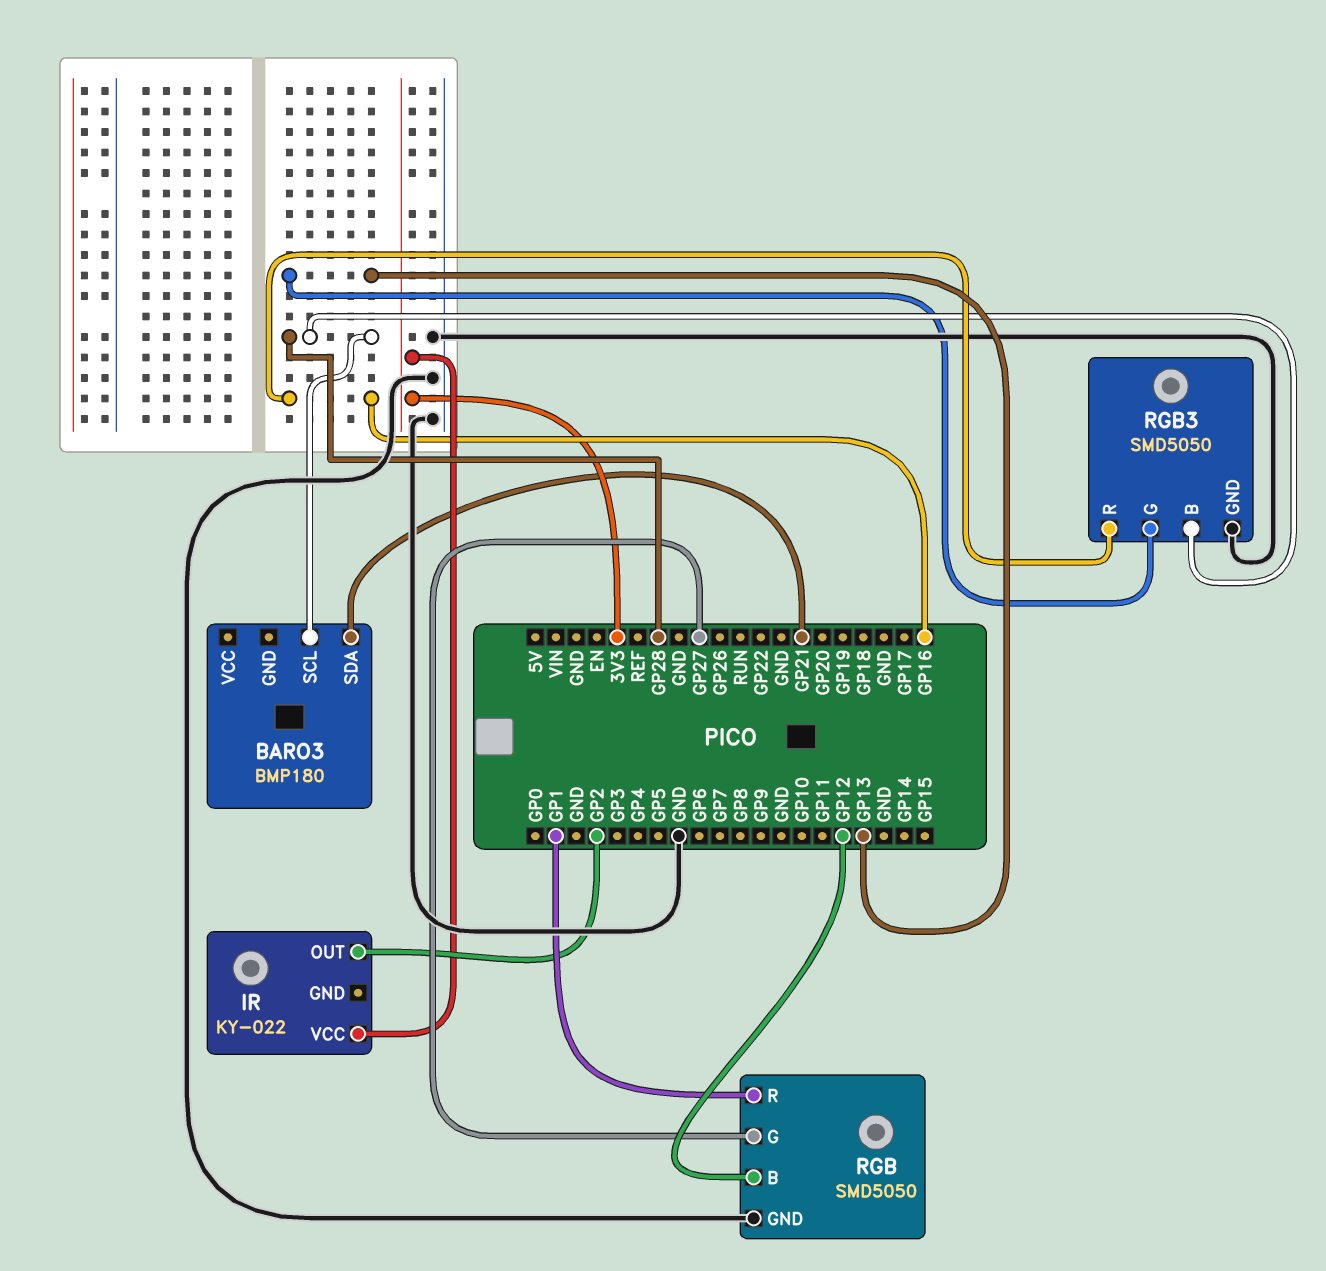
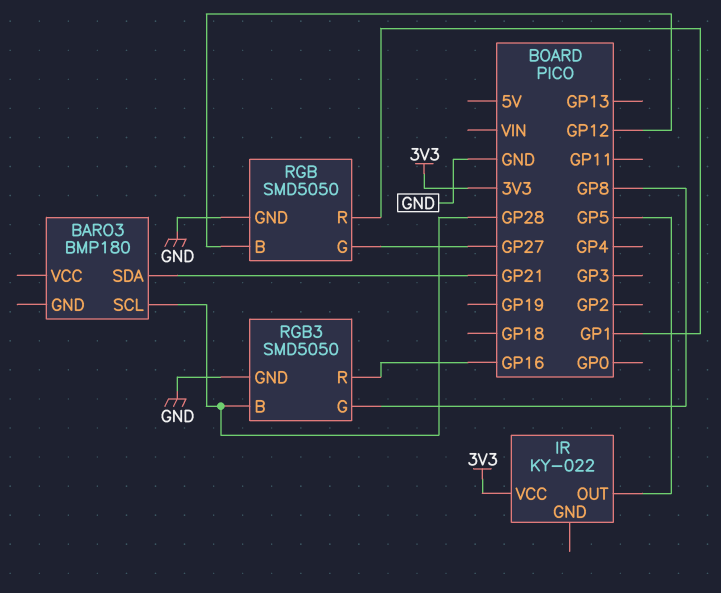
IR pin OUT: GP2 -> GP5
RGB3 pin G: GP13 -> GP8

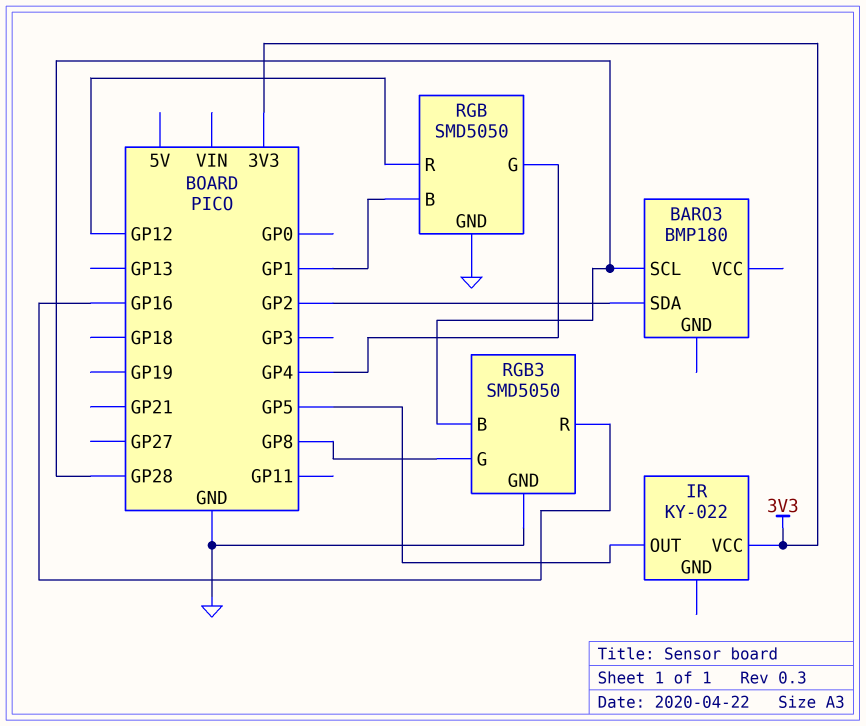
BARO3 pin SDA: GP21 -> GP2
RGB pin B: GP12 -> GP1
RGB pin G: GP27 -> GP4
RGB pin R: GP1 -> GP12

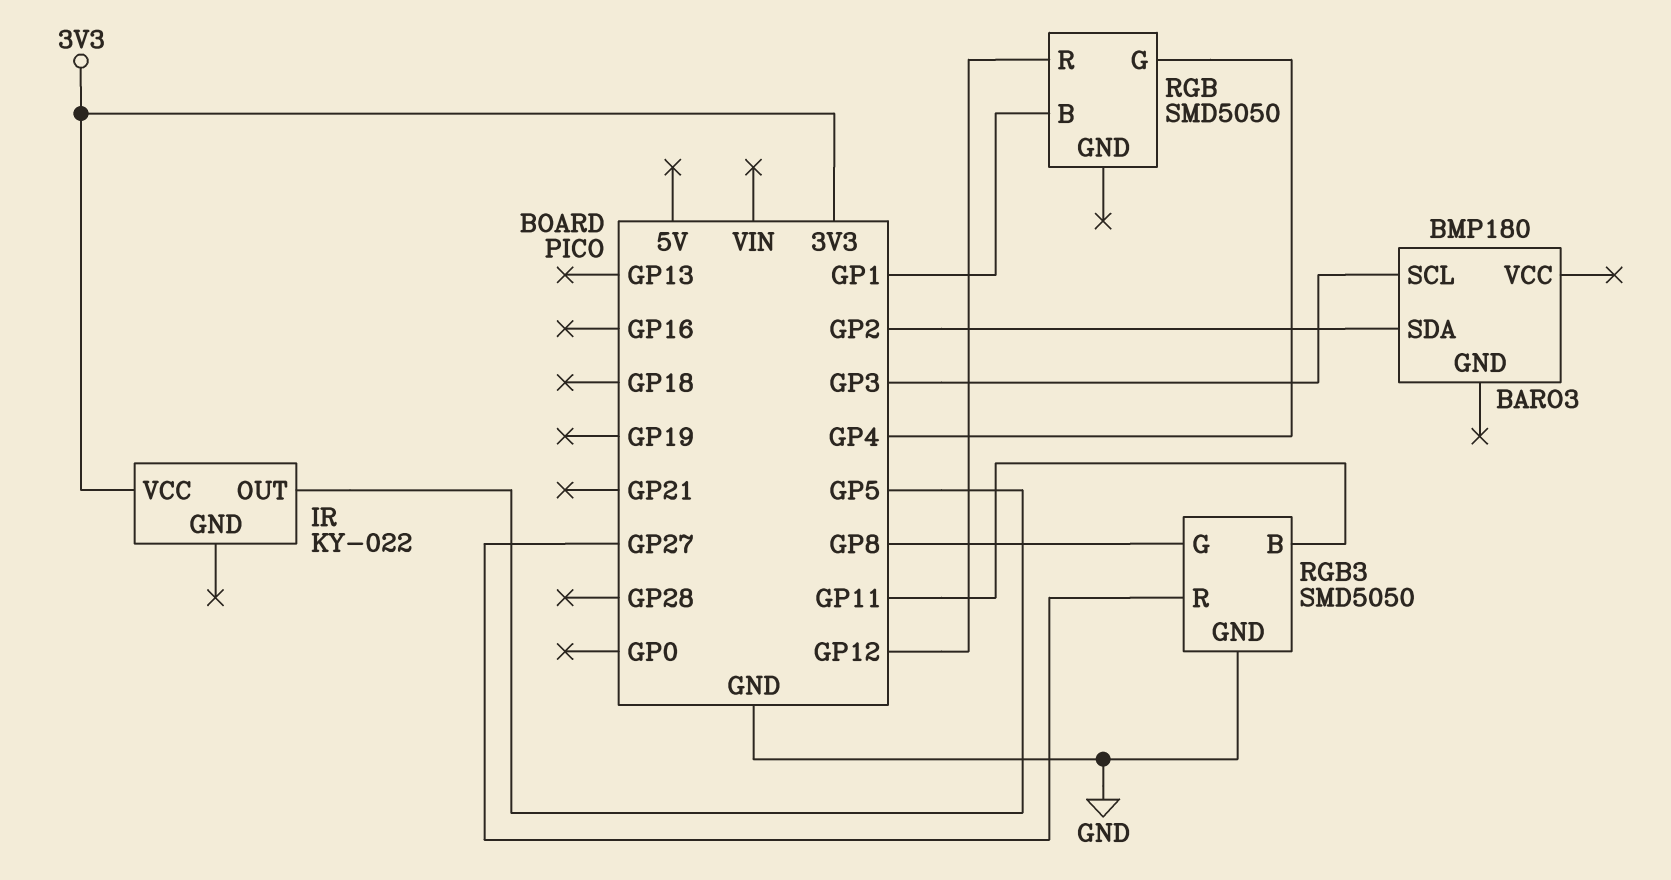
BARO3 pin SCL: GP28 -> GP3
RGB pin GND: GND -> none
RGB3 pin B: GP28 -> GP11
RGB3 pin R: GP16 -> GP27

